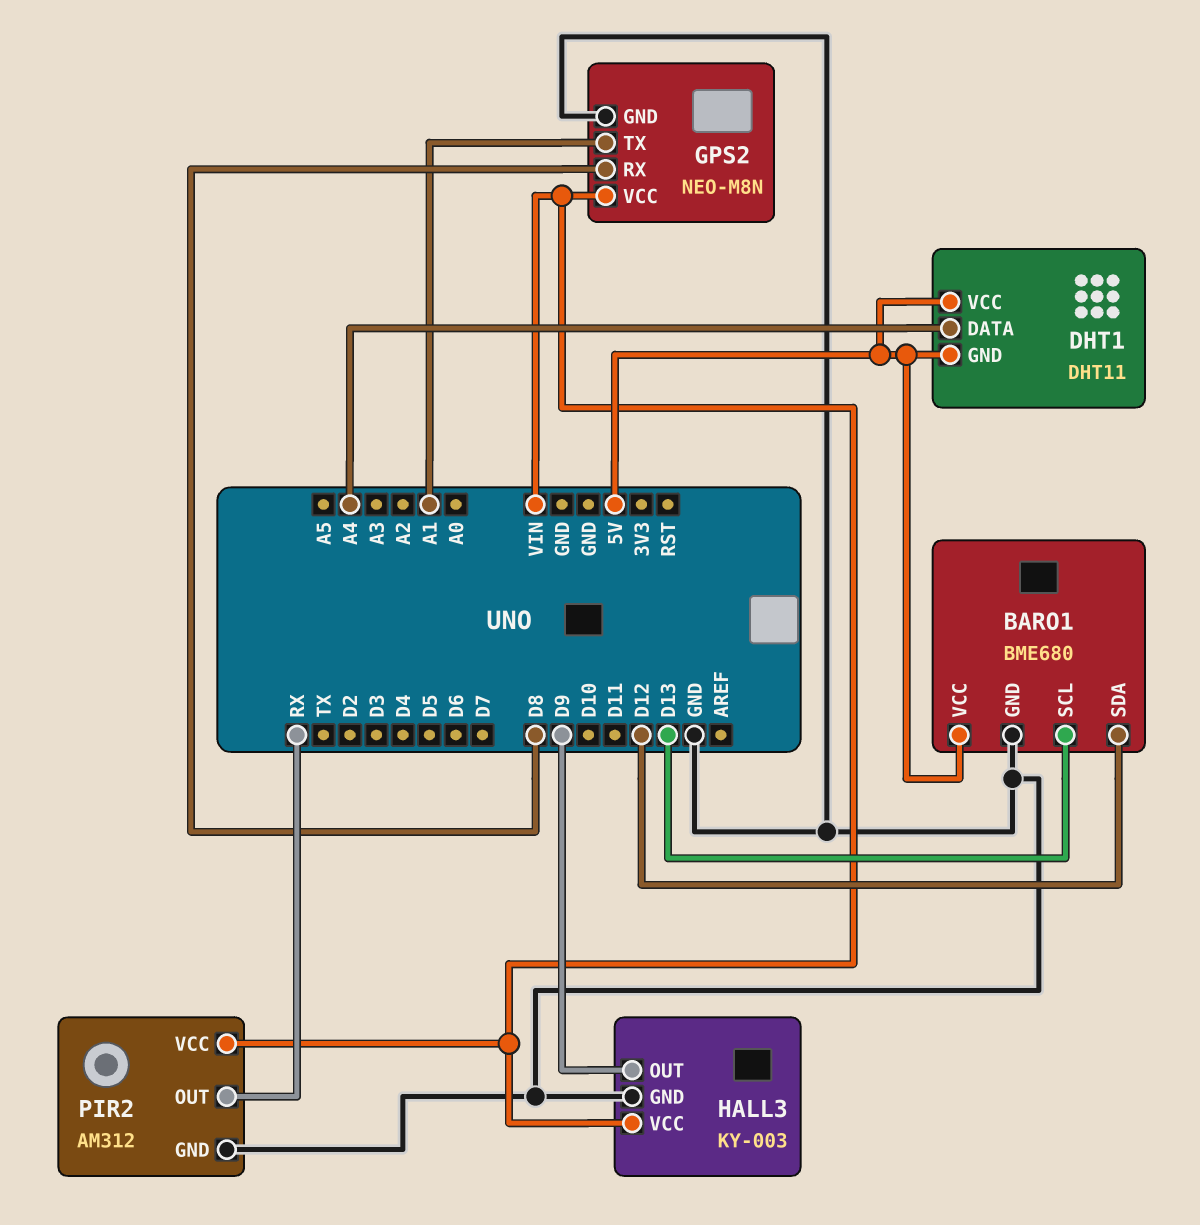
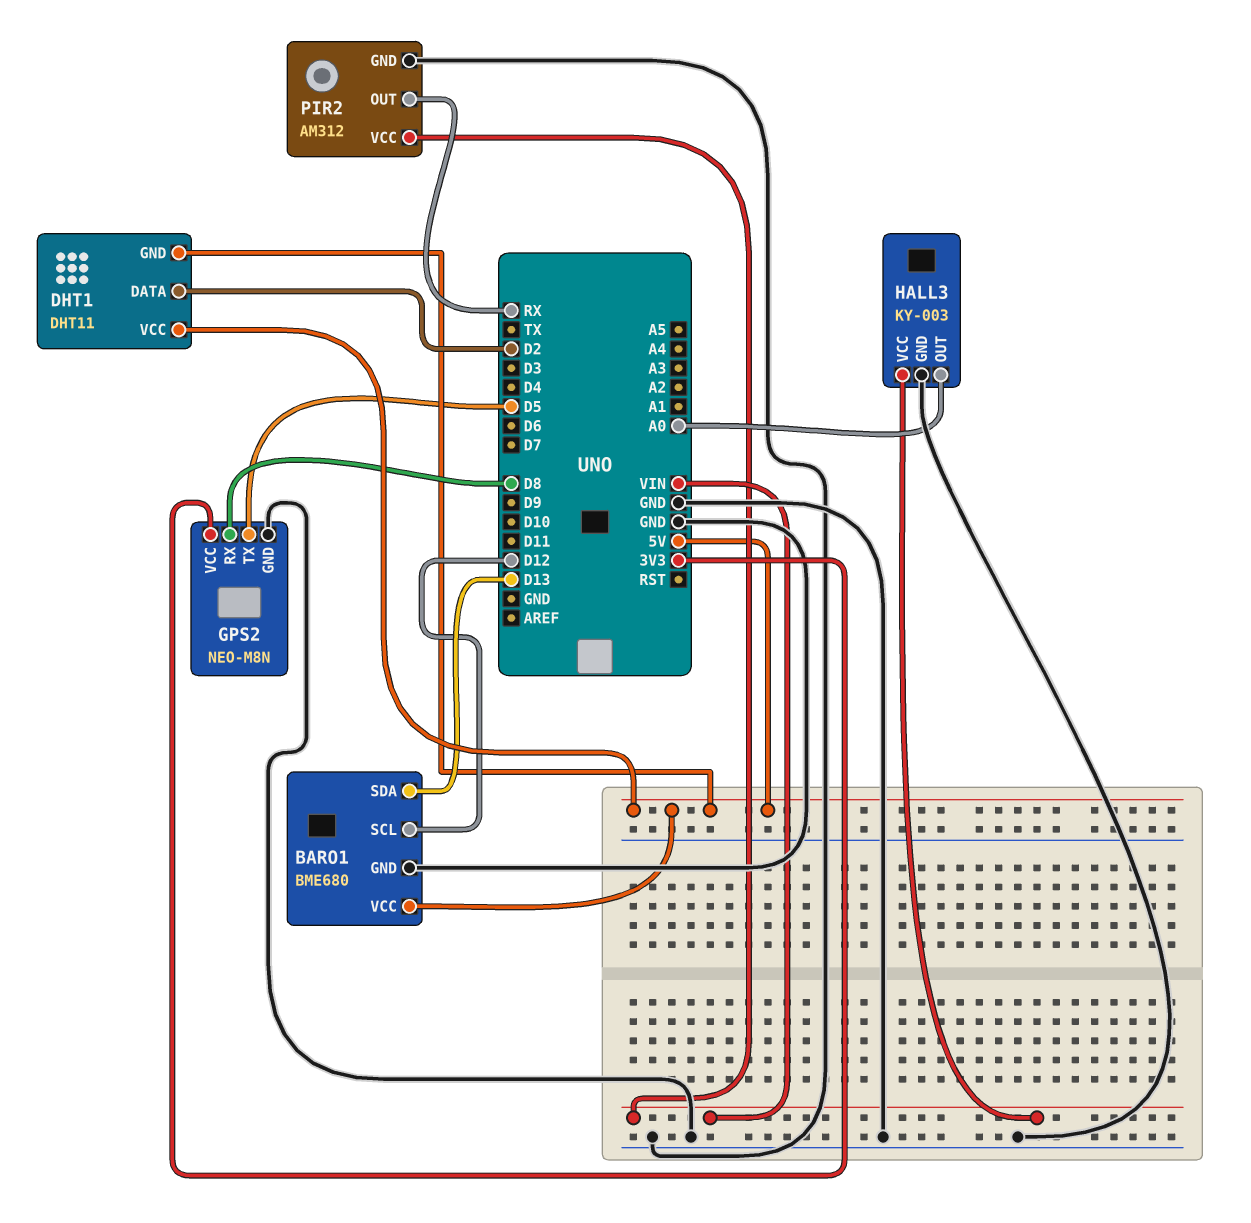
BARO1 pin SCL: D13 -> D12
BARO1 pin SDA: D12 -> D13
DHT1 pin DATA: A4 -> D2
GPS2 pin TX: A1 -> D5
GPS2 pin VCC: VIN -> 3V3
HALL3 pin OUT: D9 -> A0

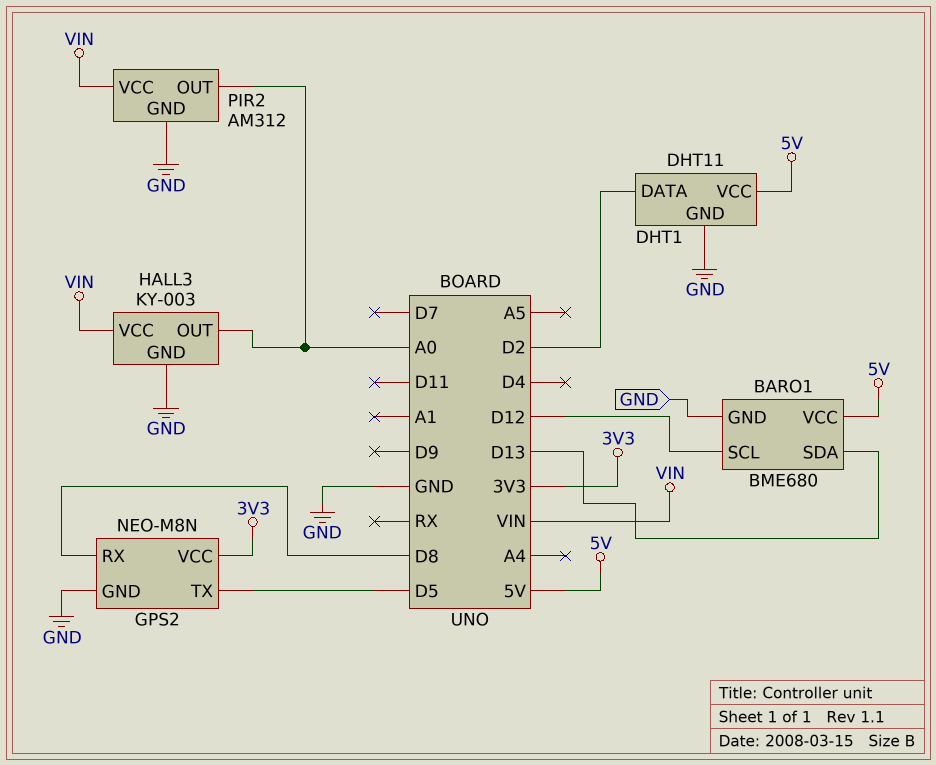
DHT1 pin GND: 5V -> GND
PIR2 pin OUT: RX -> A0

